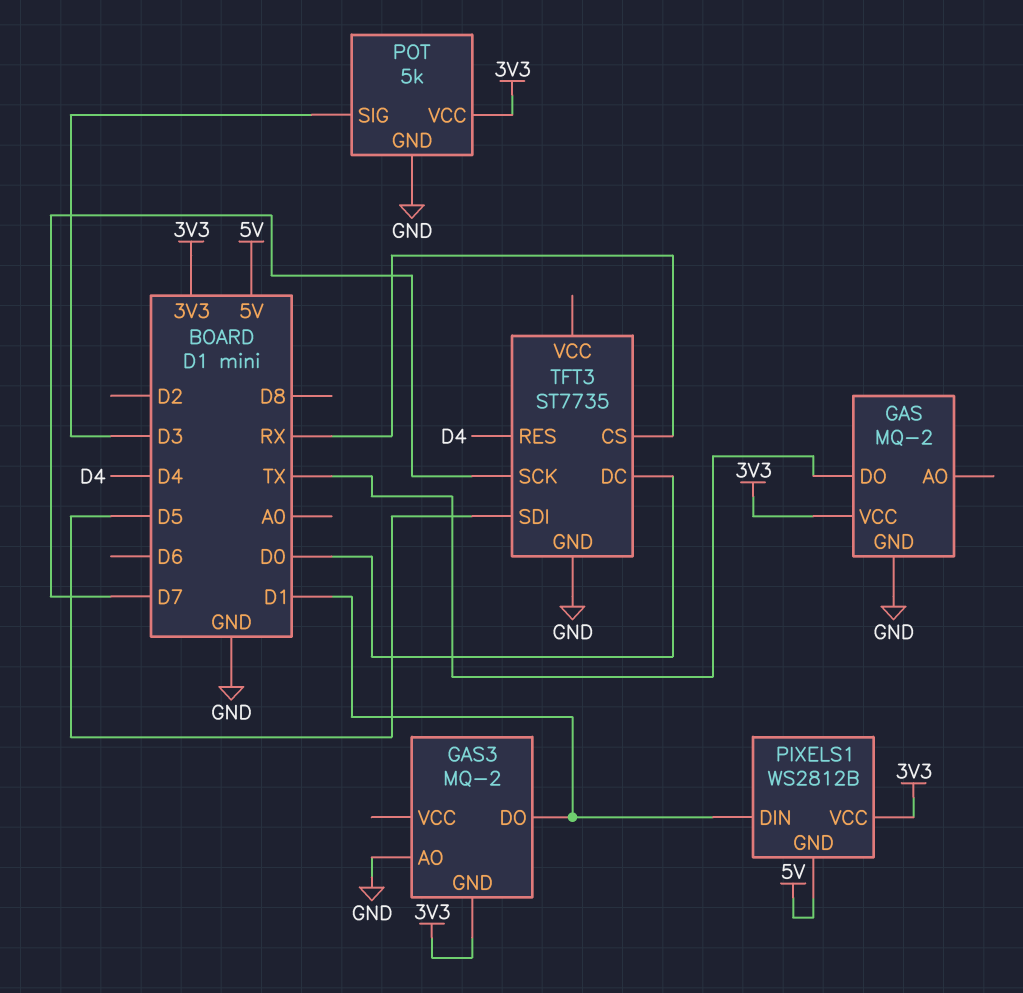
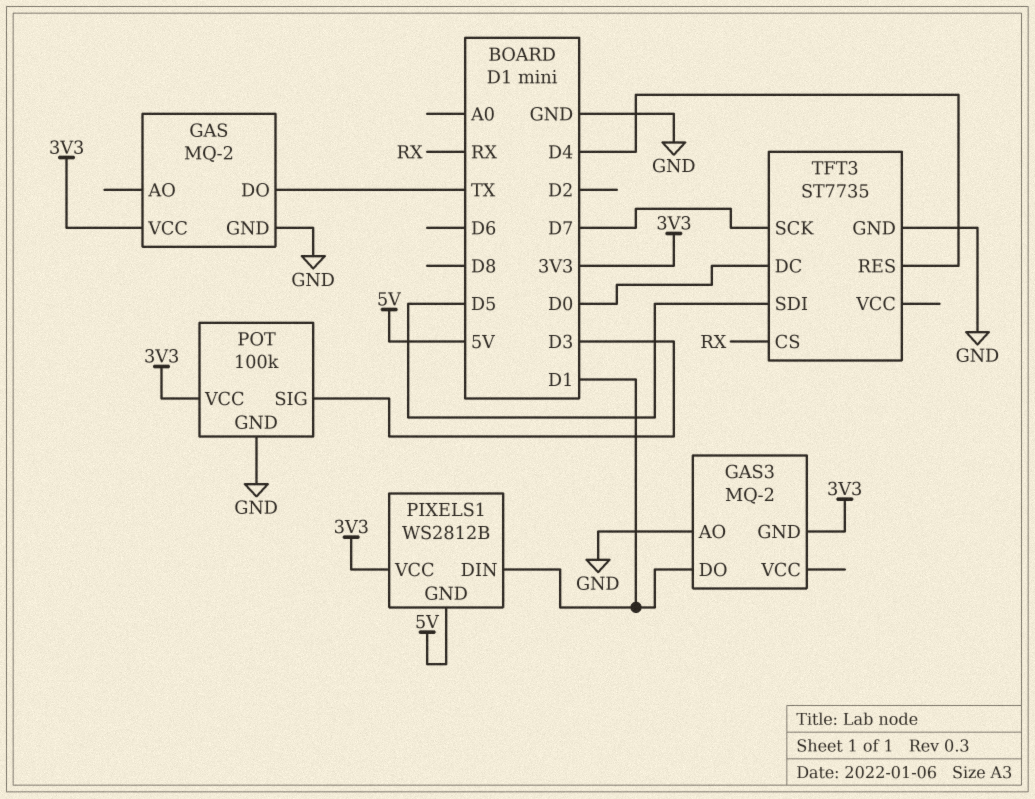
POT: 5k -> 100k

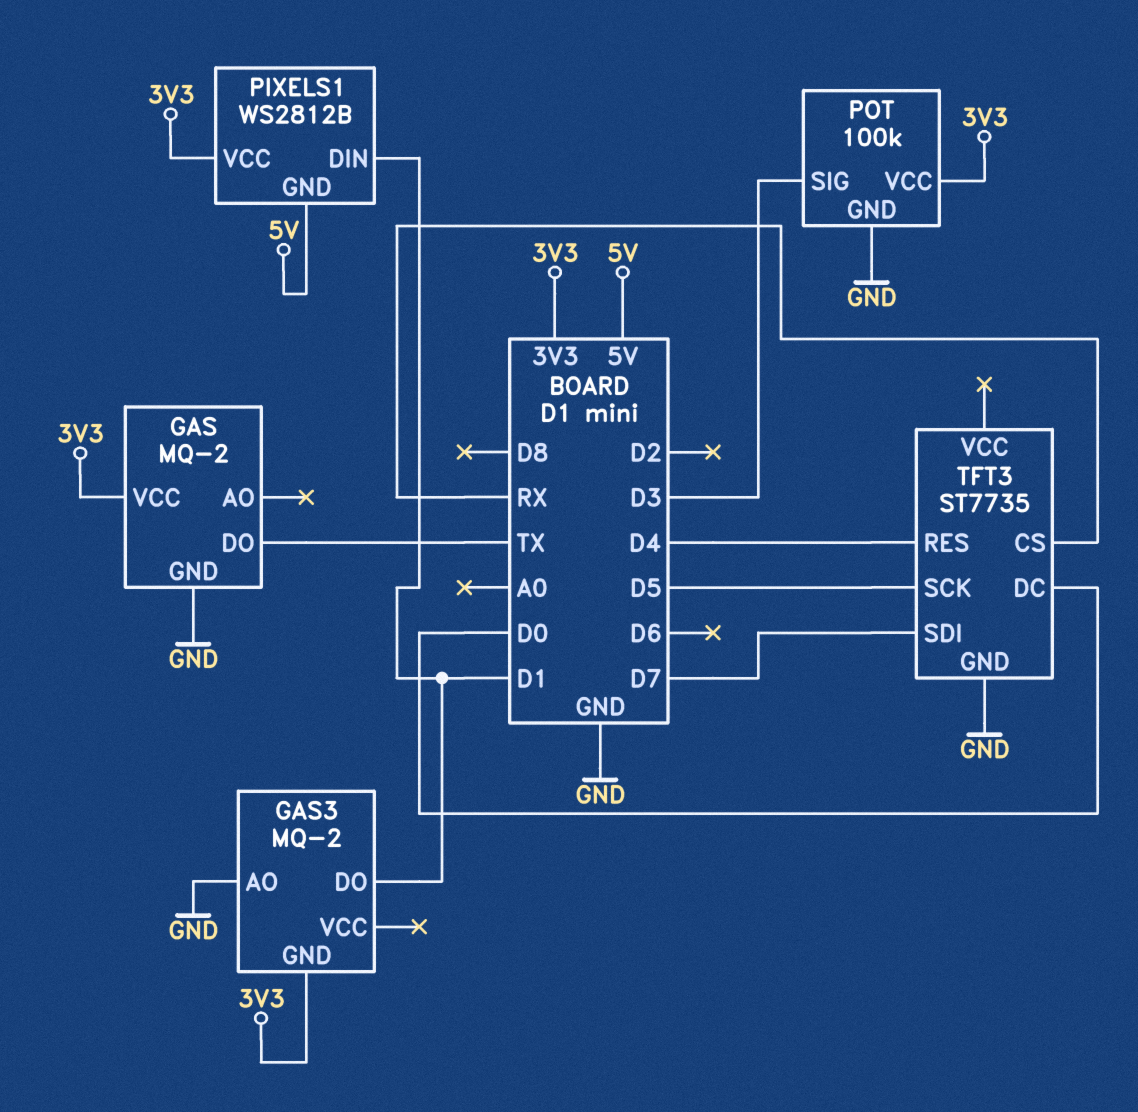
TFT3 pin SCK: D7 -> D5
TFT3 pin SDI: D5 -> D7

